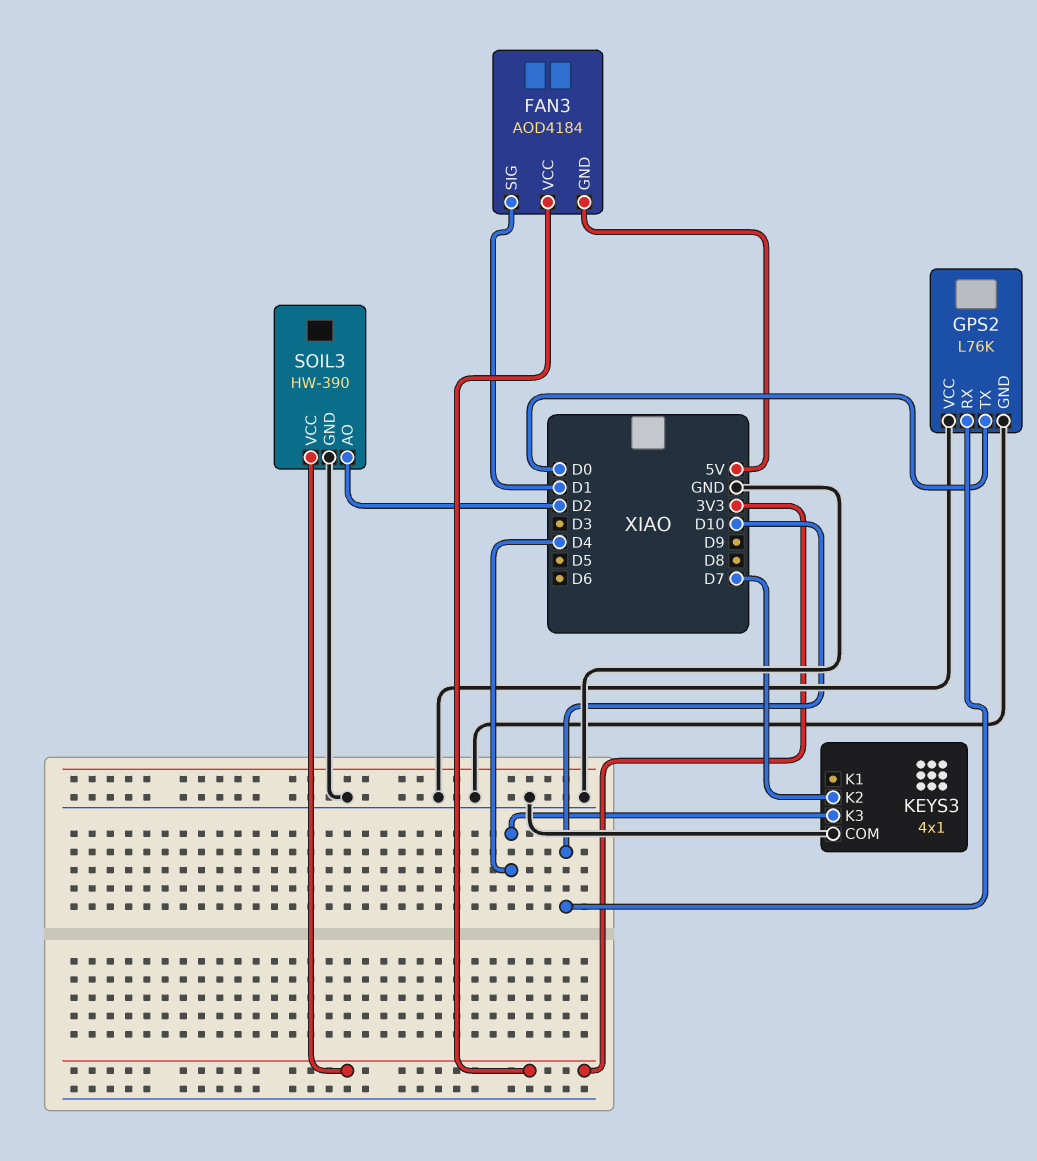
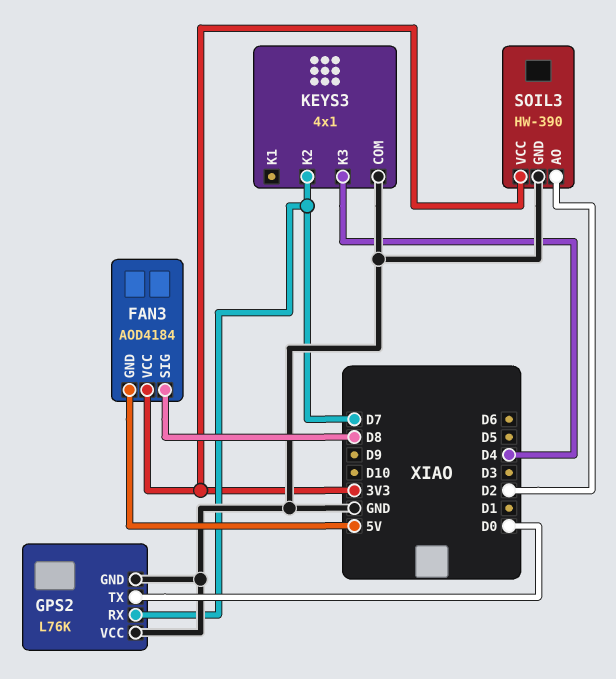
FAN3 pin SIG: D1 -> D8
GPS2 pin RX: D10 -> D7

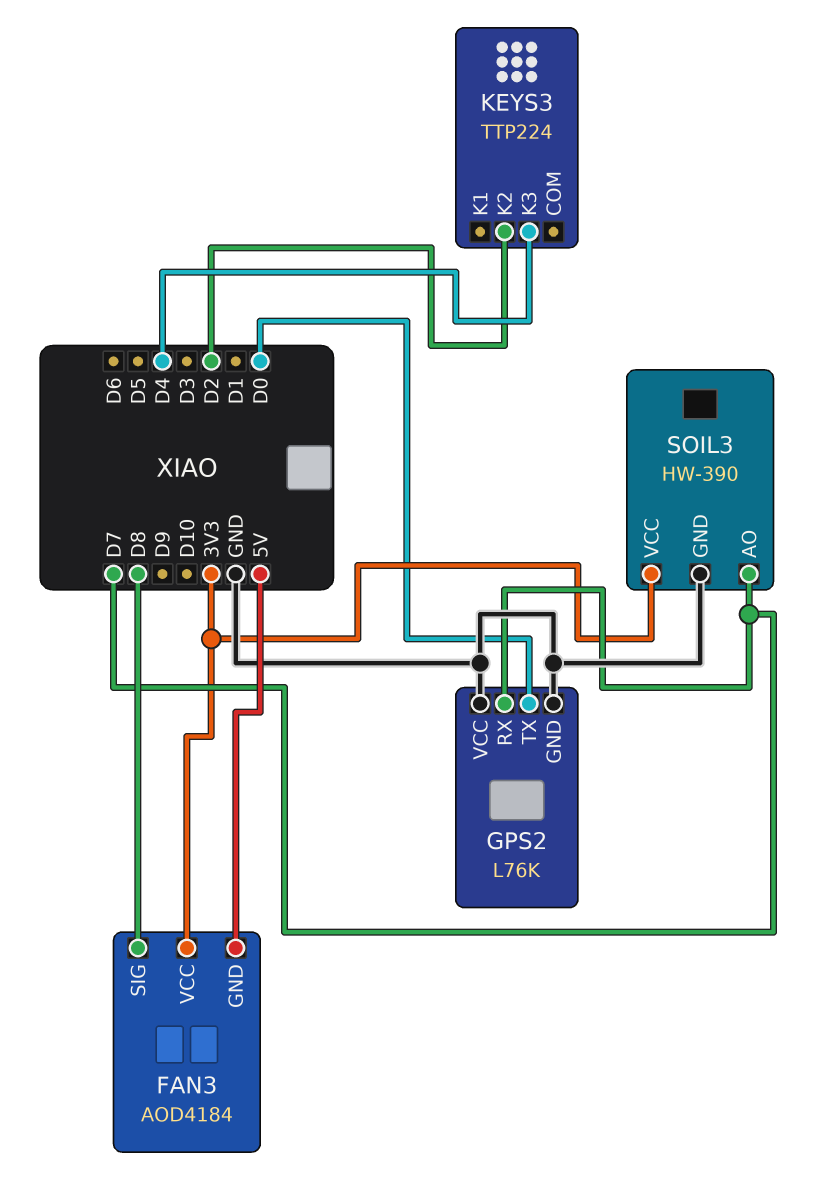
KEYS3: 4x1 -> TTP224
KEYS3 pin COM: GND -> none
KEYS3 pin K2: D7 -> D2
SOIL3 pin AO: D2 -> D7

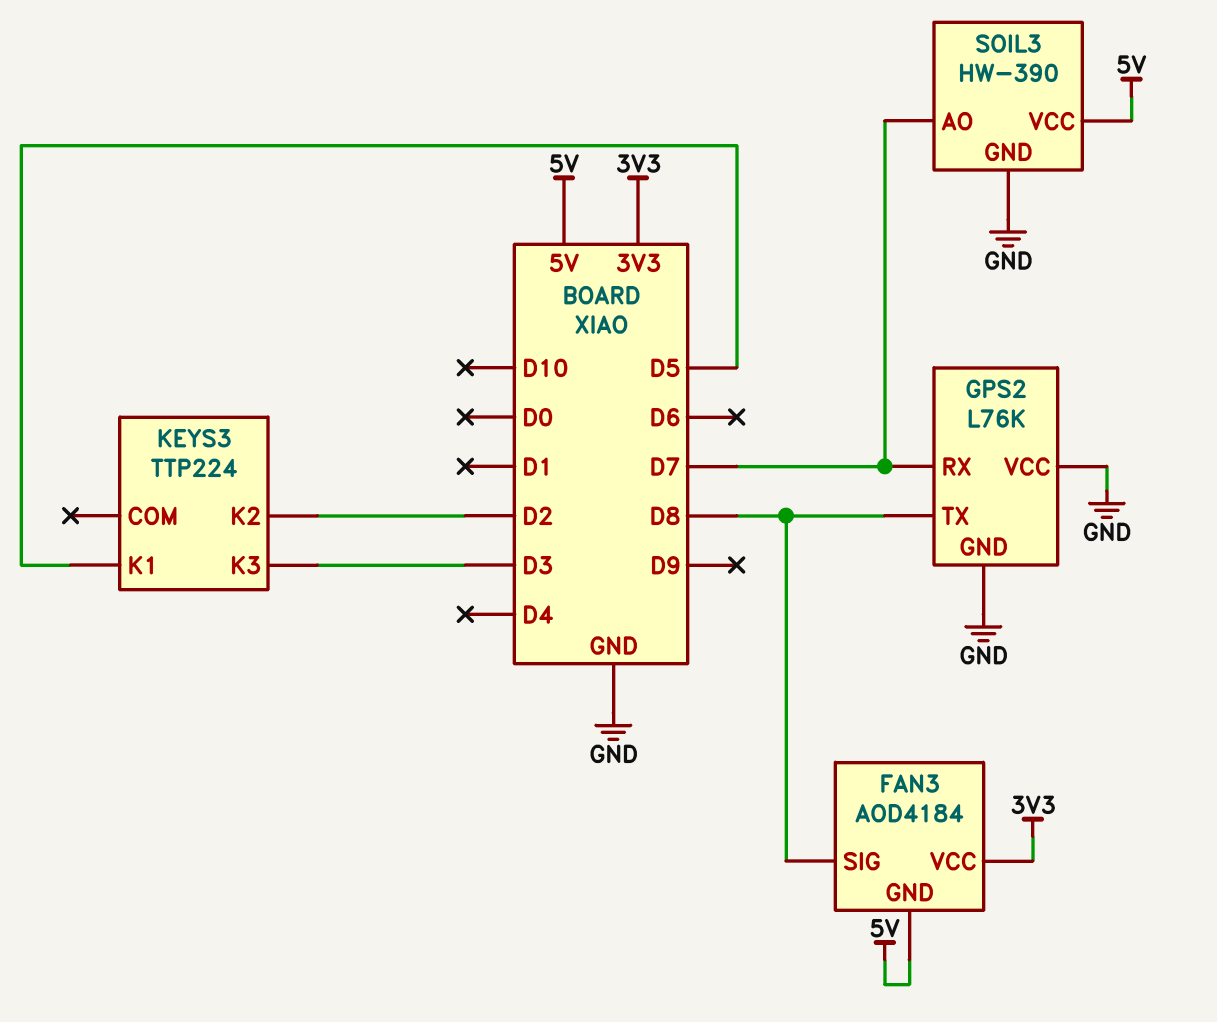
GPS2 pin TX: D0 -> D8
KEYS3 pin K1: none -> D5
KEYS3 pin K3: D4 -> D3
SOIL3 pin VCC: 3V3 -> 5V

